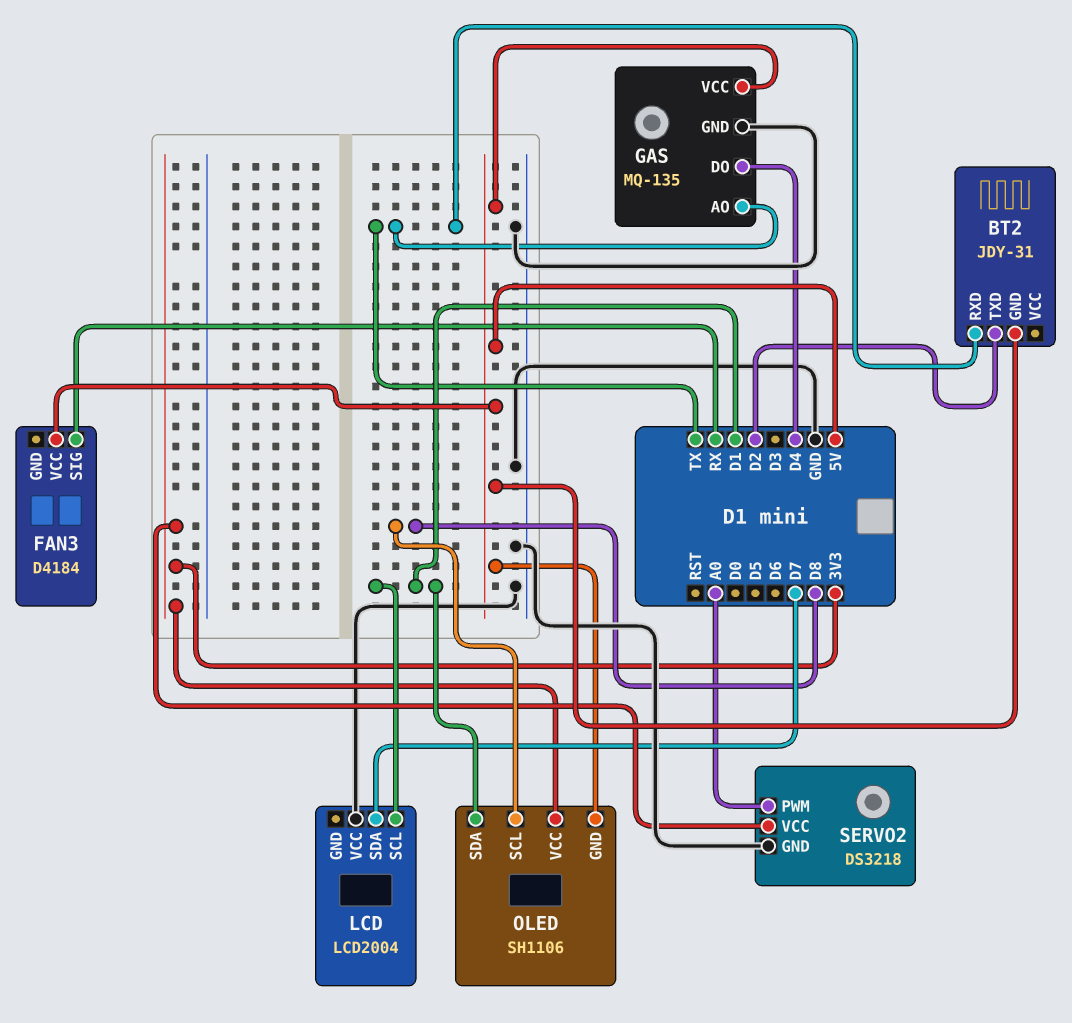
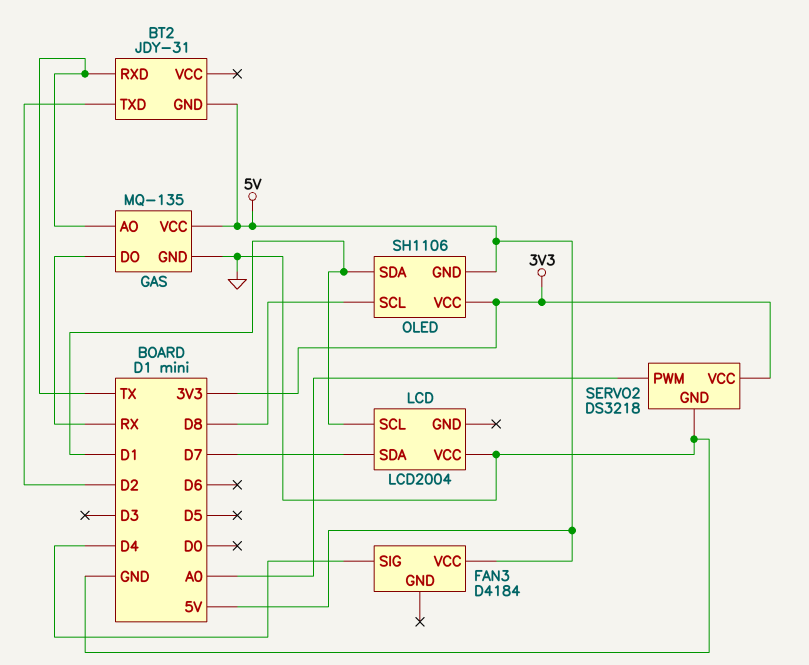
FAN3 pin SIG: RX -> D4
GAS pin DO: D4 -> RX

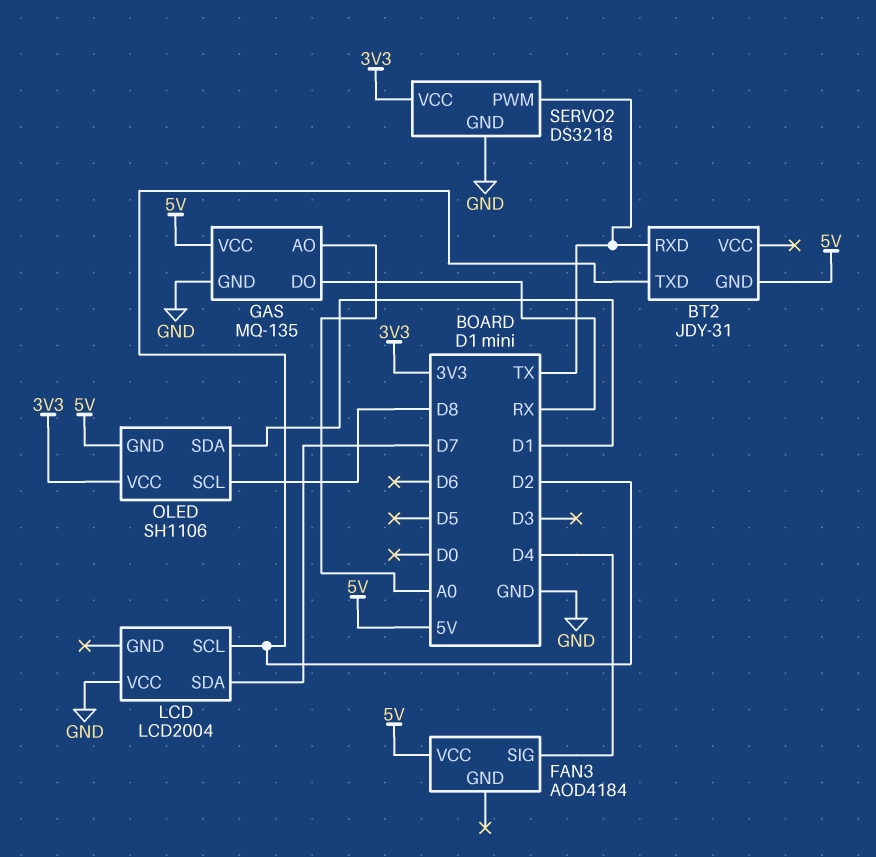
FAN3: D4184 -> AOD4184
GAS pin AO: TX -> A0
LCD pin SCL: D1 -> D2
SERVO2 pin PWM: A0 -> TX

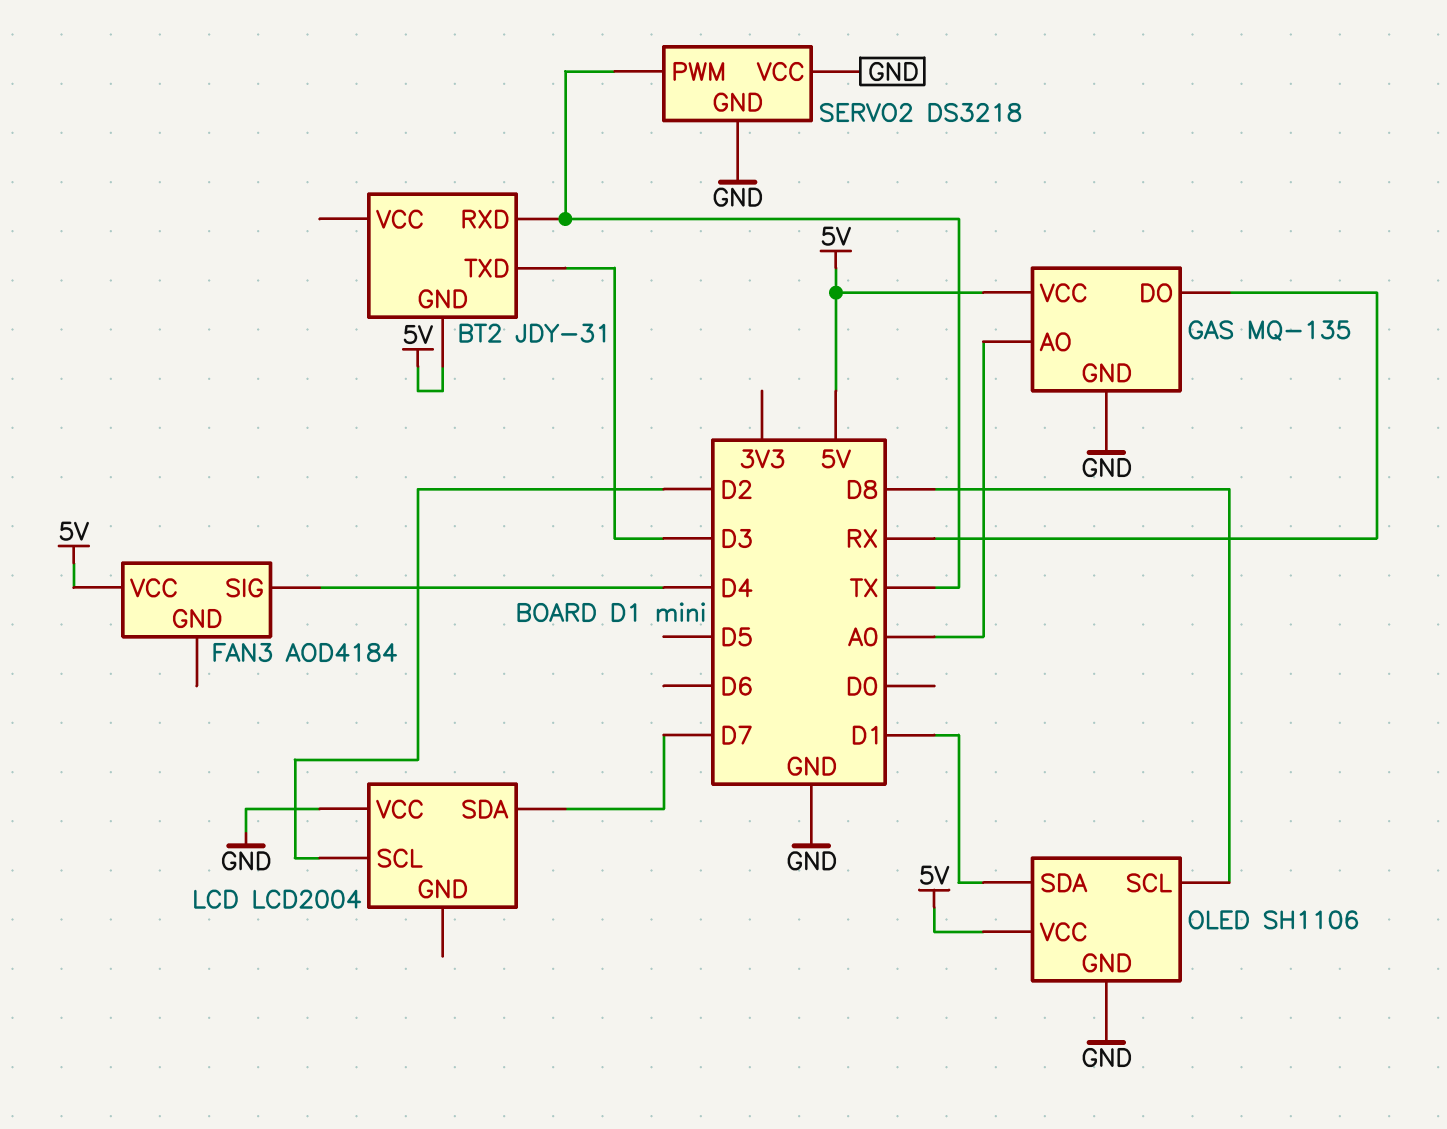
BT2 pin TXD: D2 -> D3
OLED pin GND: 5V -> GND
OLED pin VCC: 3V3 -> 5V
SERVO2 pin VCC: 3V3 -> GND

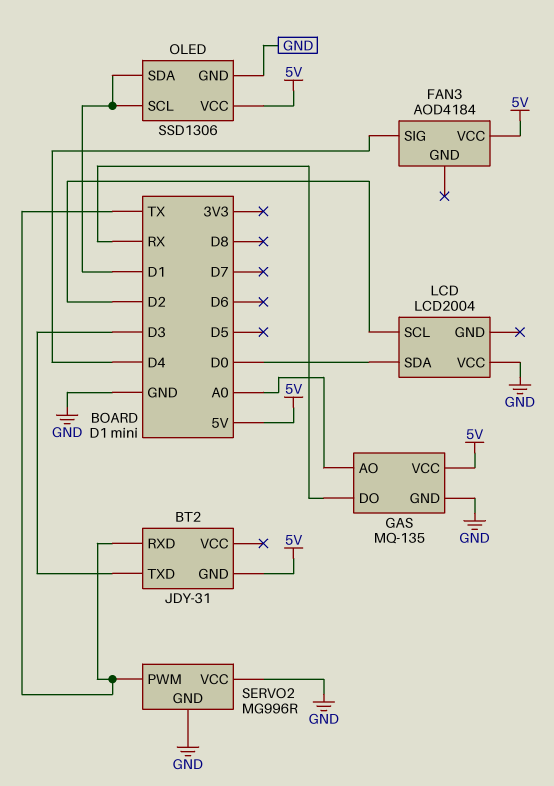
LCD pin SDA: D7 -> D0
OLED: SH1106 -> SSD1306
OLED pin SCL: D8 -> D1
SERVO2: DS3218 -> MG996R

